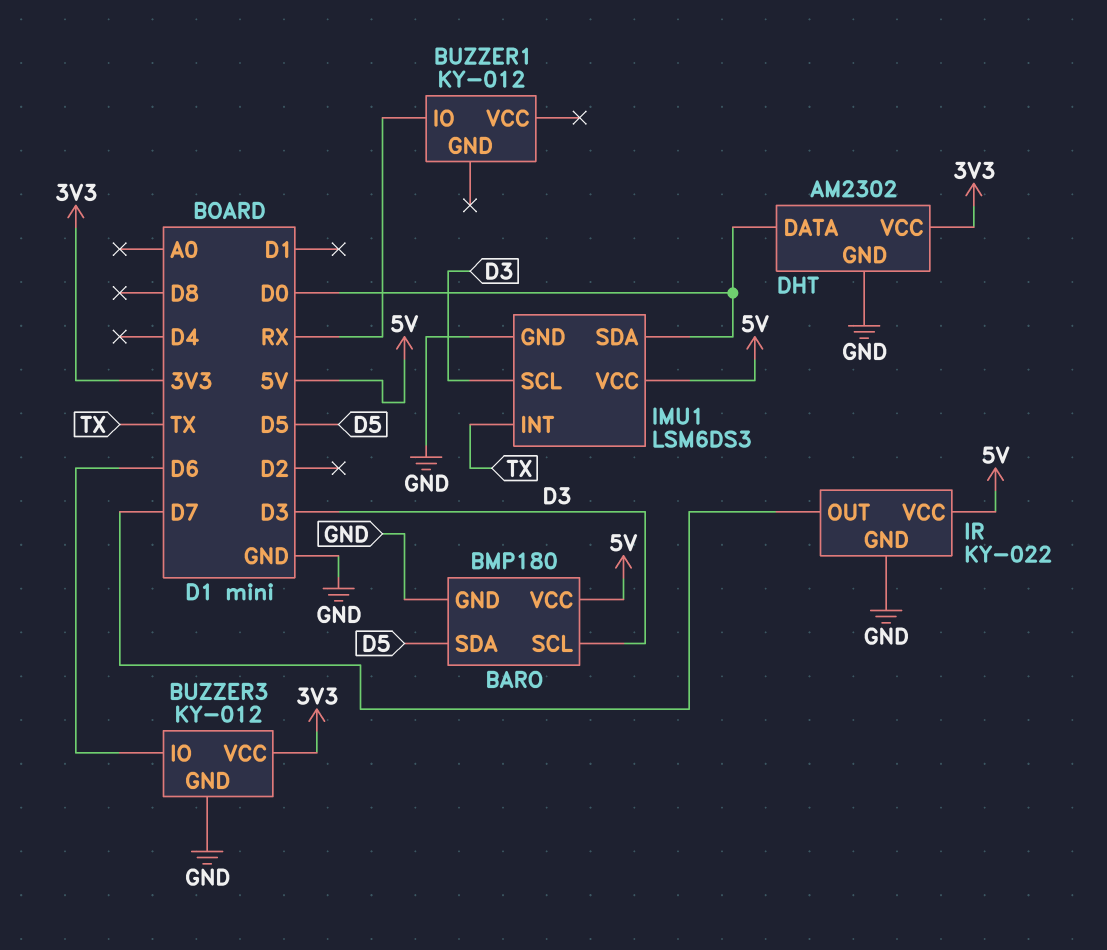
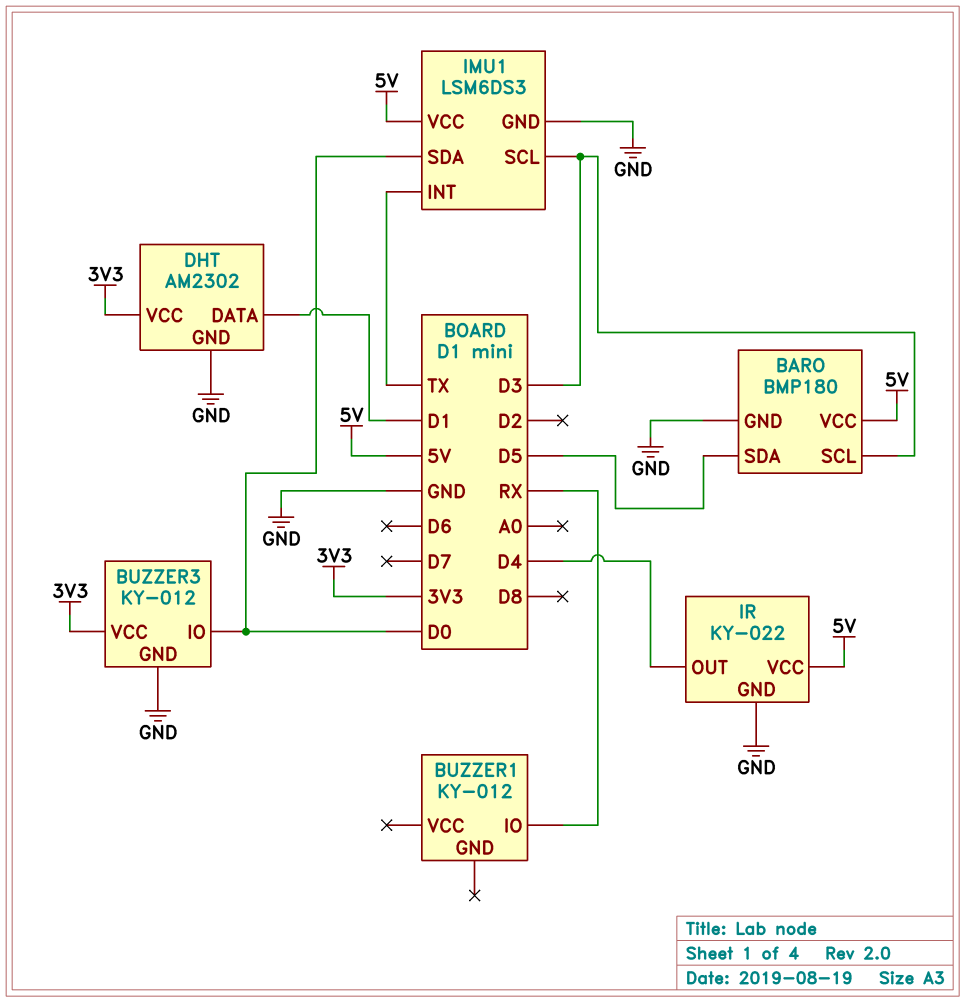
BUZZER3 pin IO: D6 -> D0
DHT pin DATA: D0 -> D1
IR pin OUT: D7 -> D4

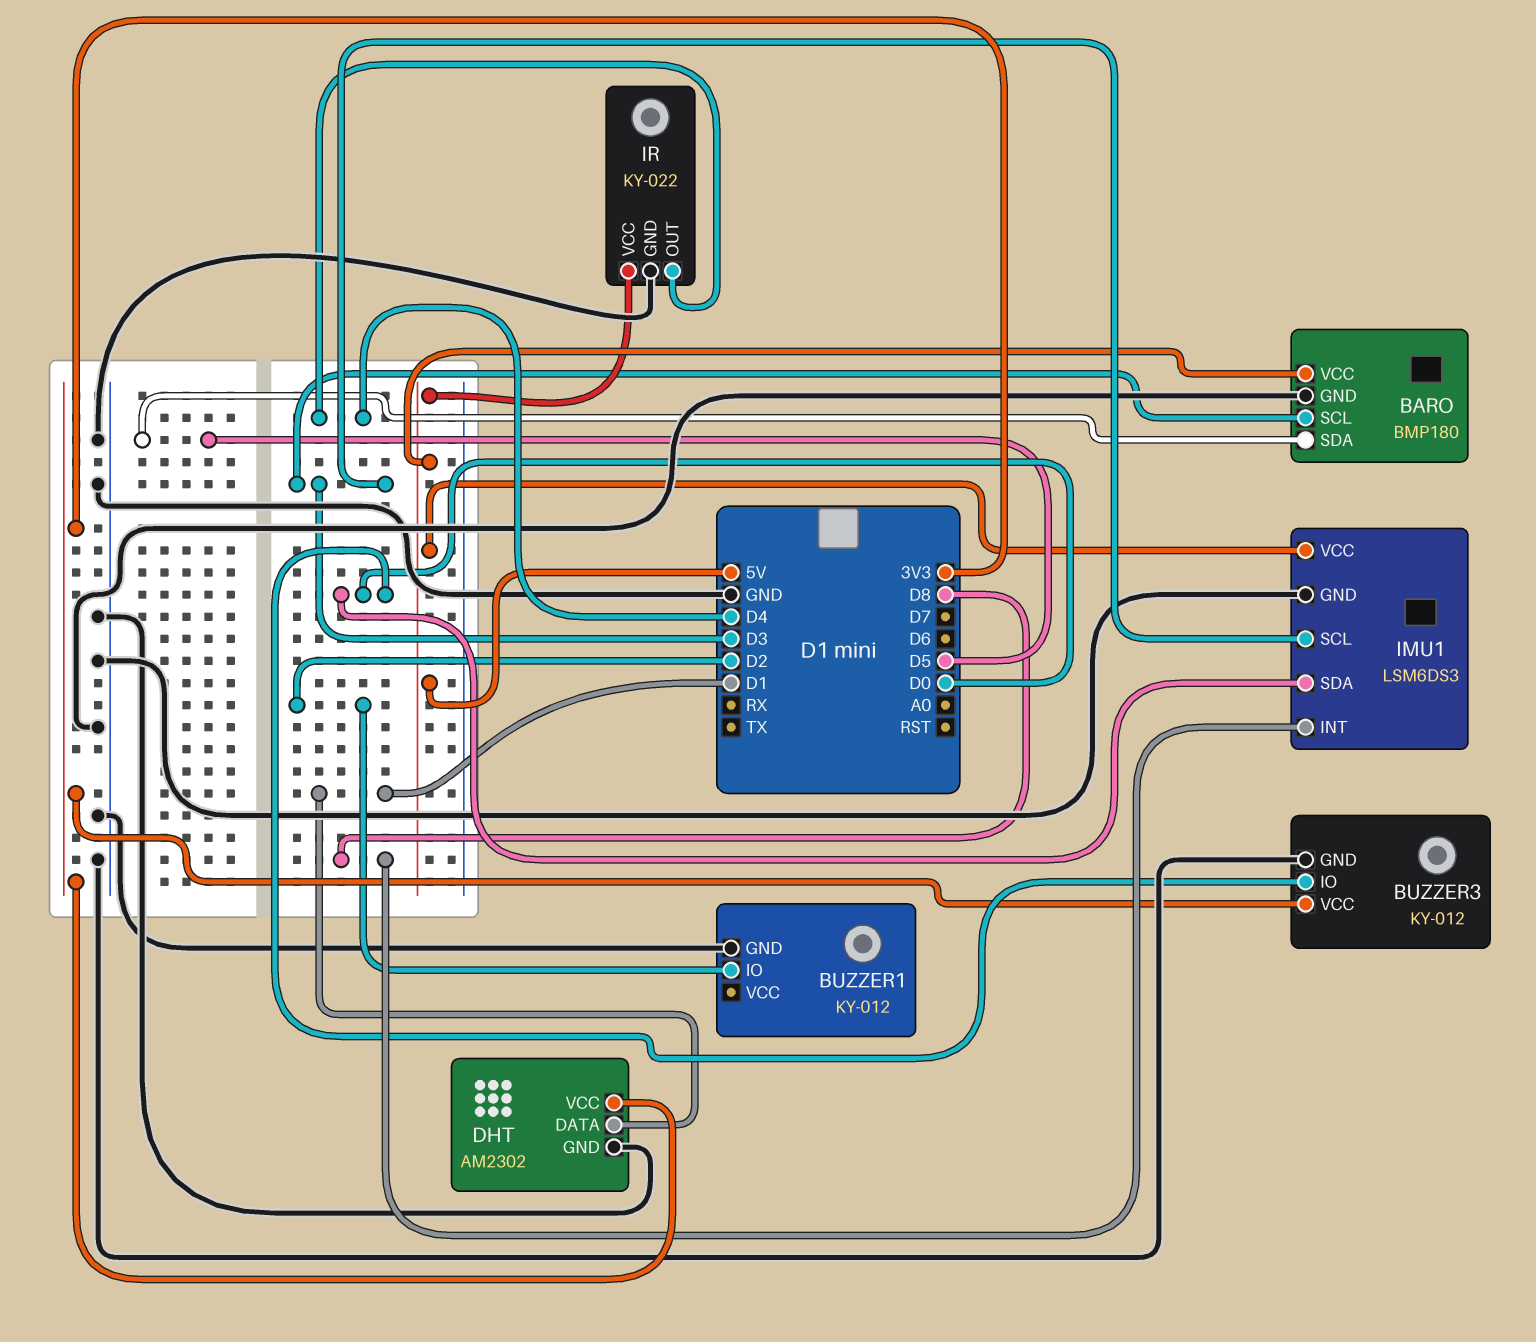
BUZZER1 pin GND: none -> GND
BUZZER1 pin IO: RX -> D2
IMU1 pin INT: TX -> D8

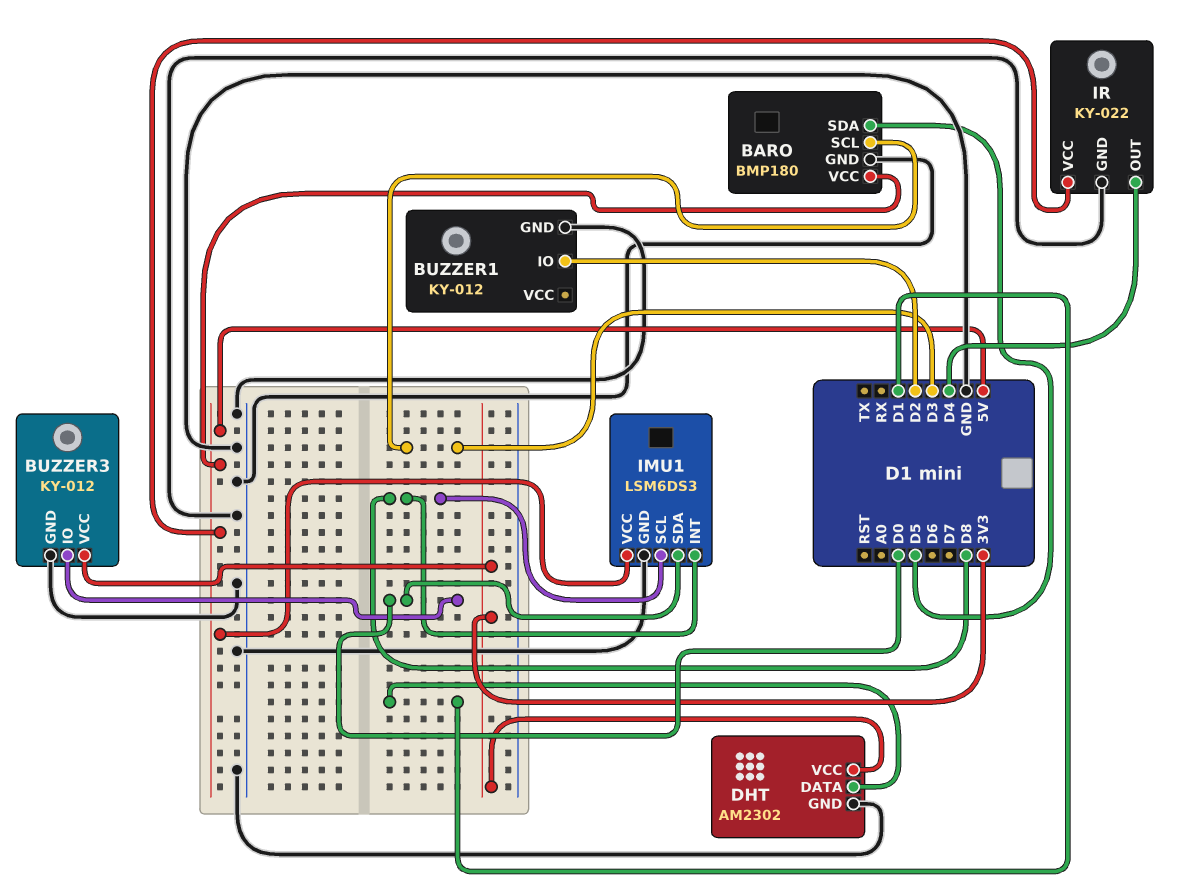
IMU1 pin SCL: D3 -> D8

